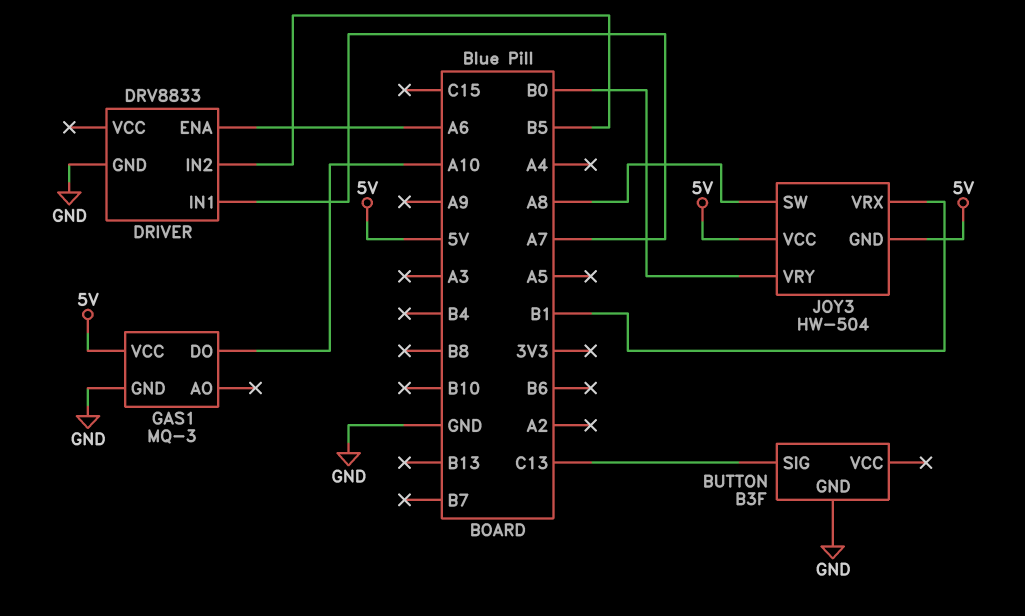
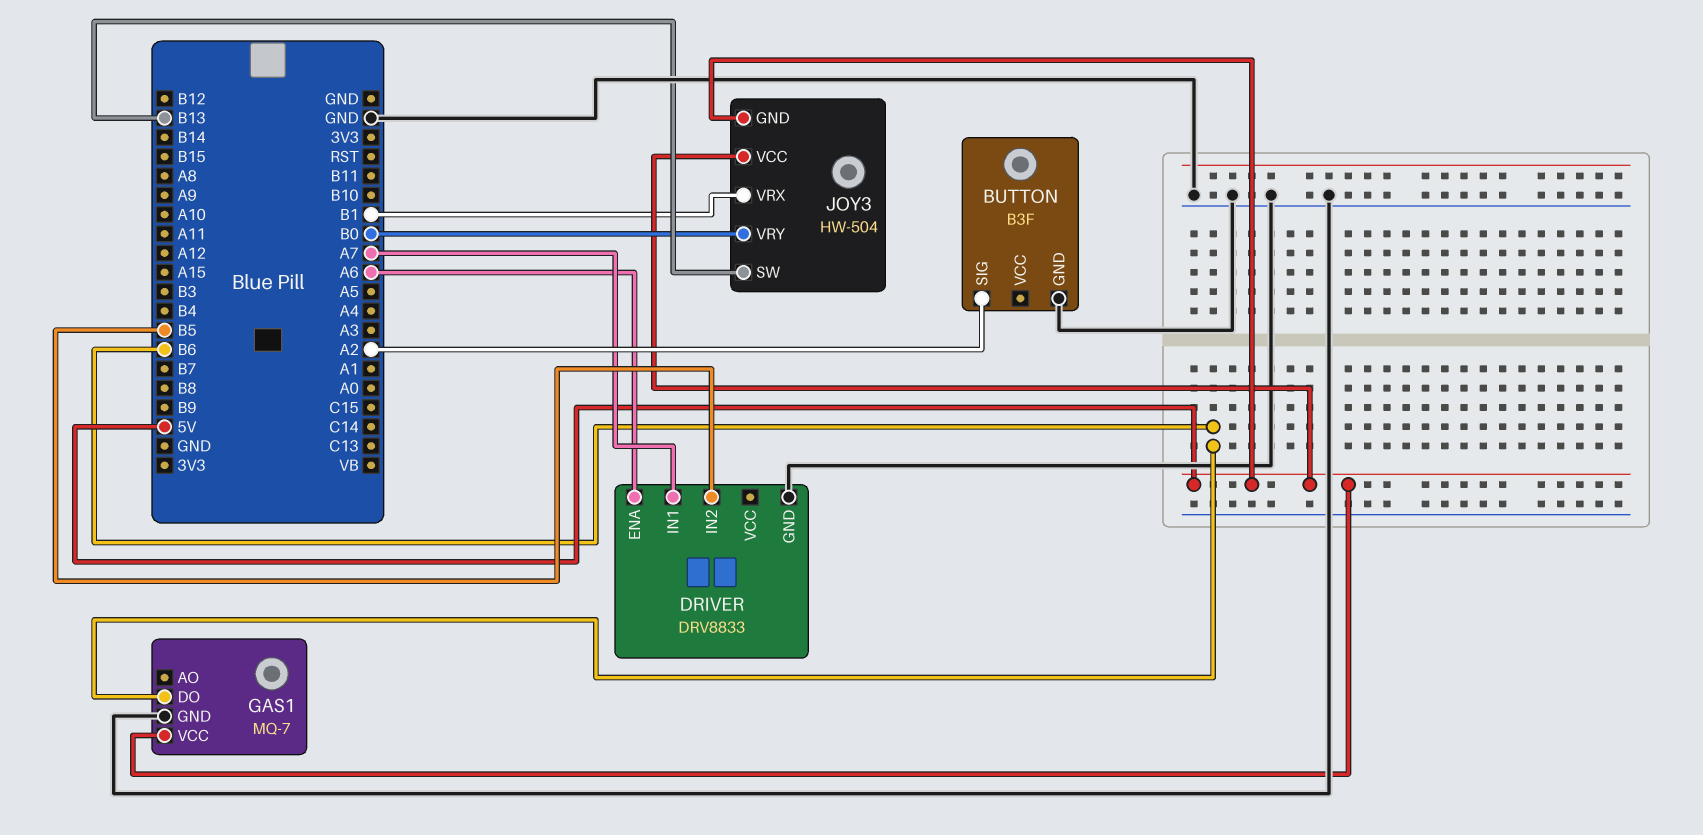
BUTTON pin SIG: C13 -> A2
GAS1: MQ-3 -> MQ-7
GAS1 pin DO: A10 -> B6
JOY3 pin SW: A8 -> B13

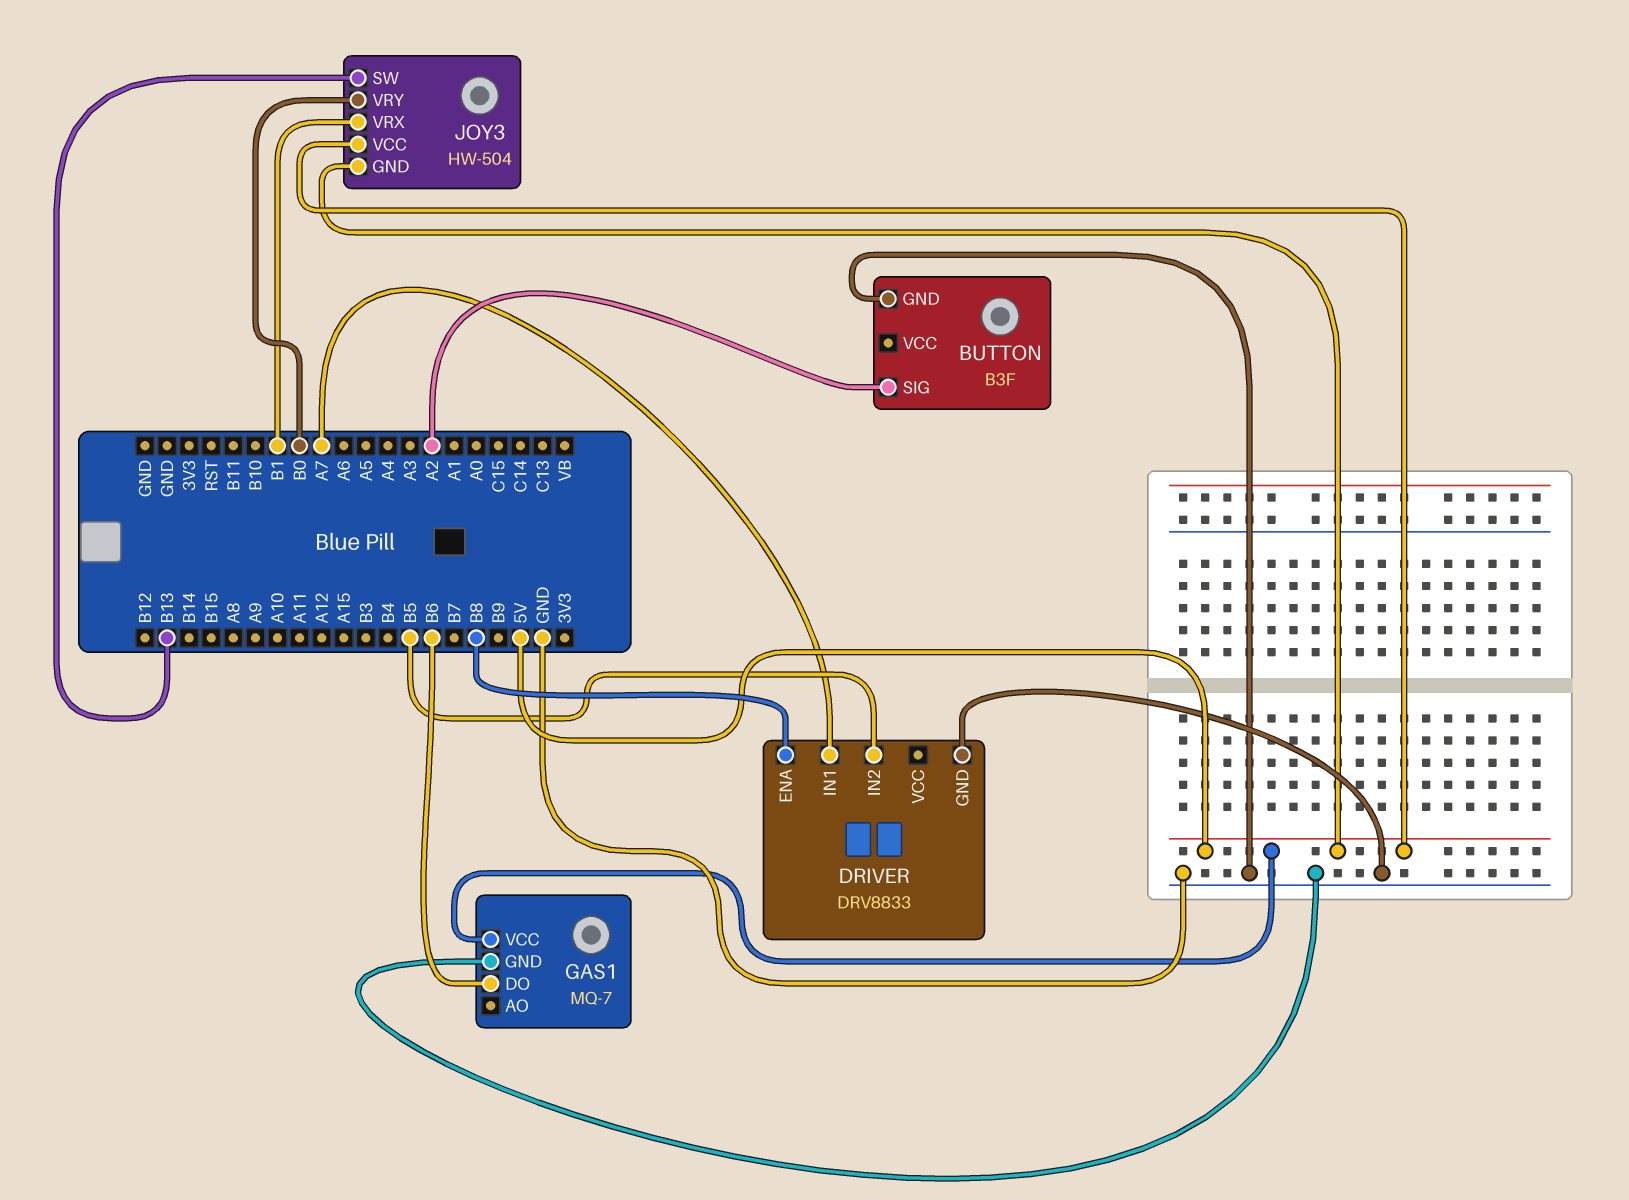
DRIVER pin ENA: A6 -> B8

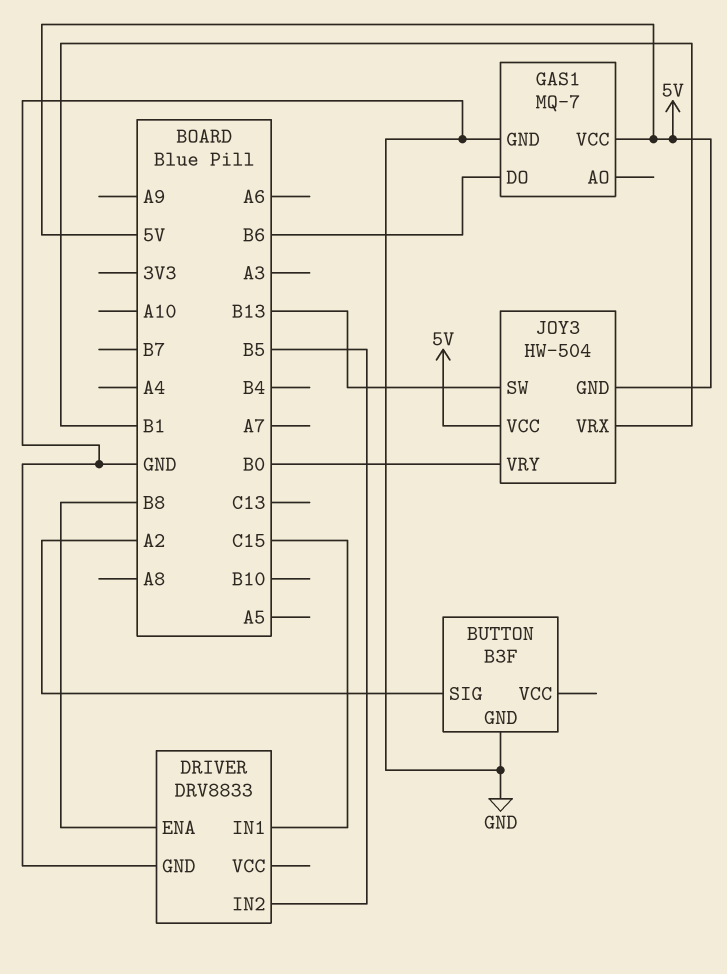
DRIVER pin IN1: A7 -> C15

